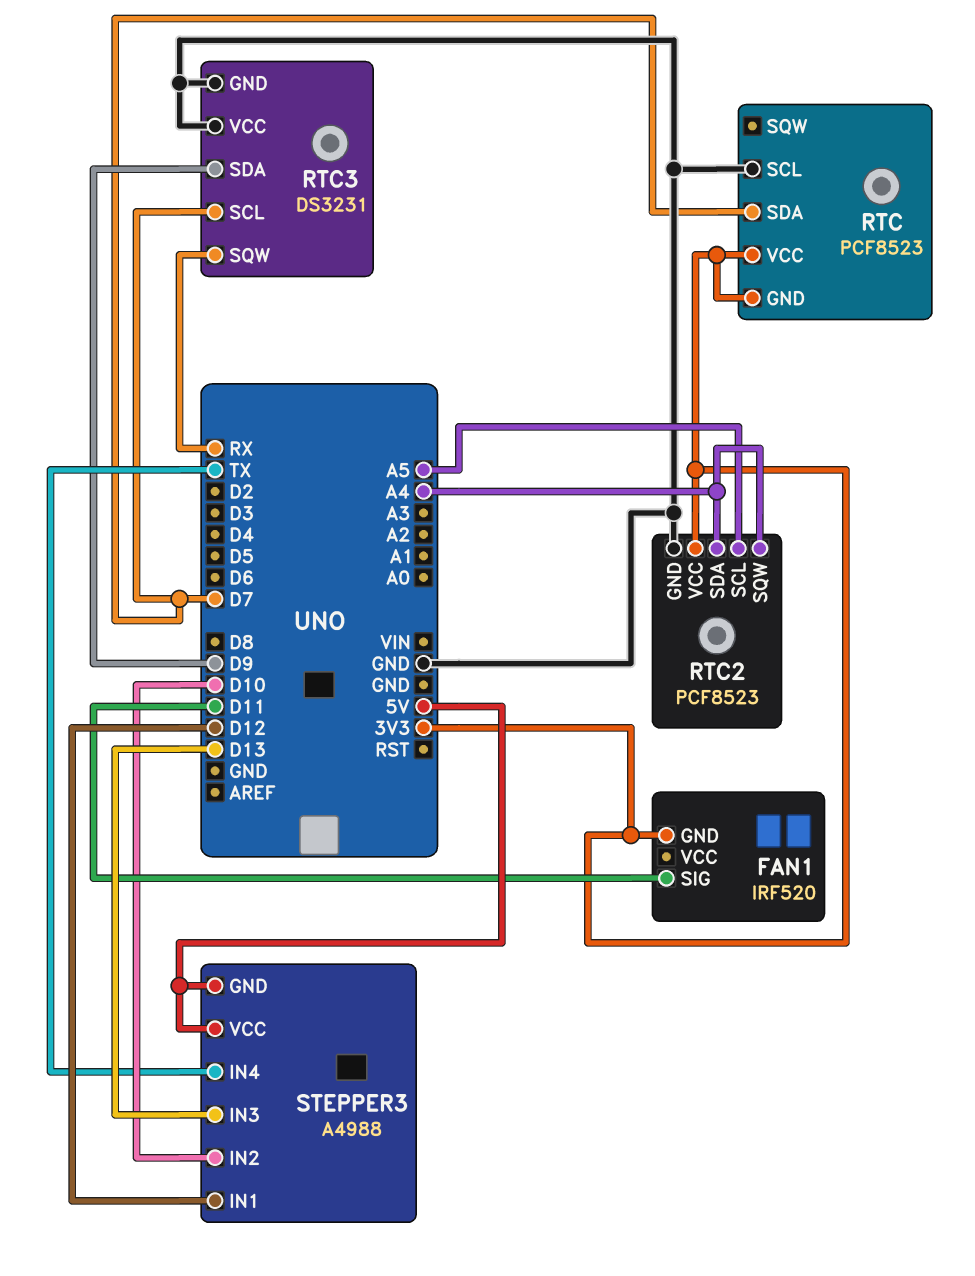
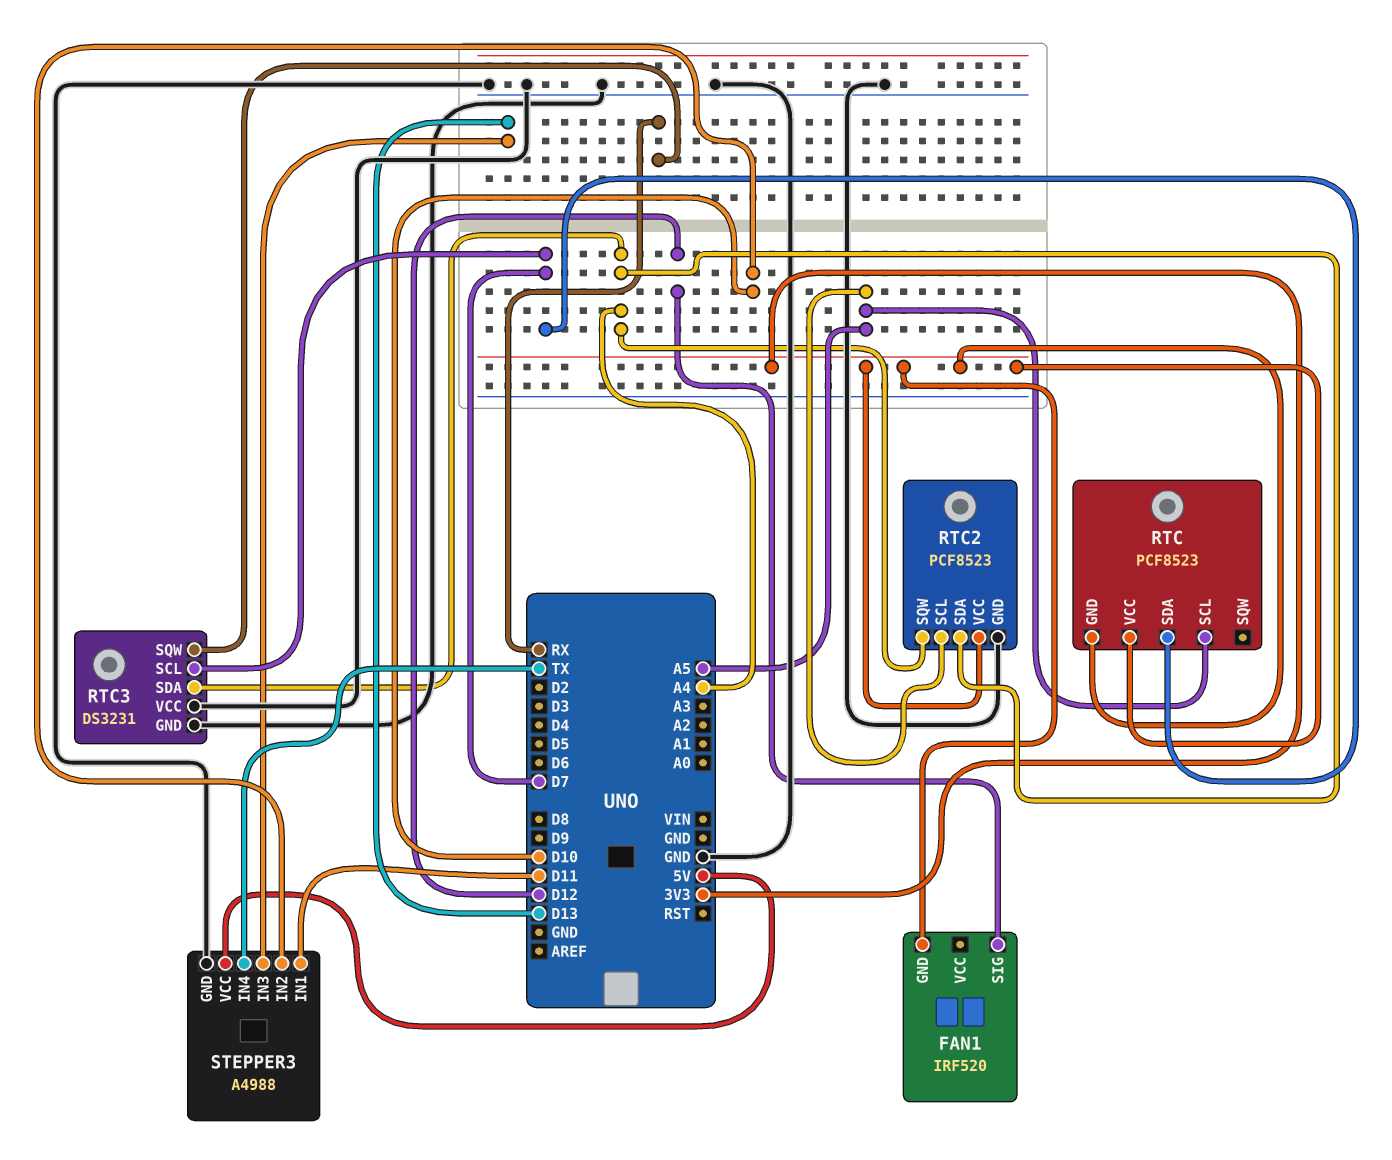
FAN1 pin SIG: D11 -> D12
RTC pin SCL: GND -> A5
RTC3 pin SDA: D9 -> A4
STEPPER3 pin GND: 5V -> GND
STEPPER3 pin IN1: D12 -> D11

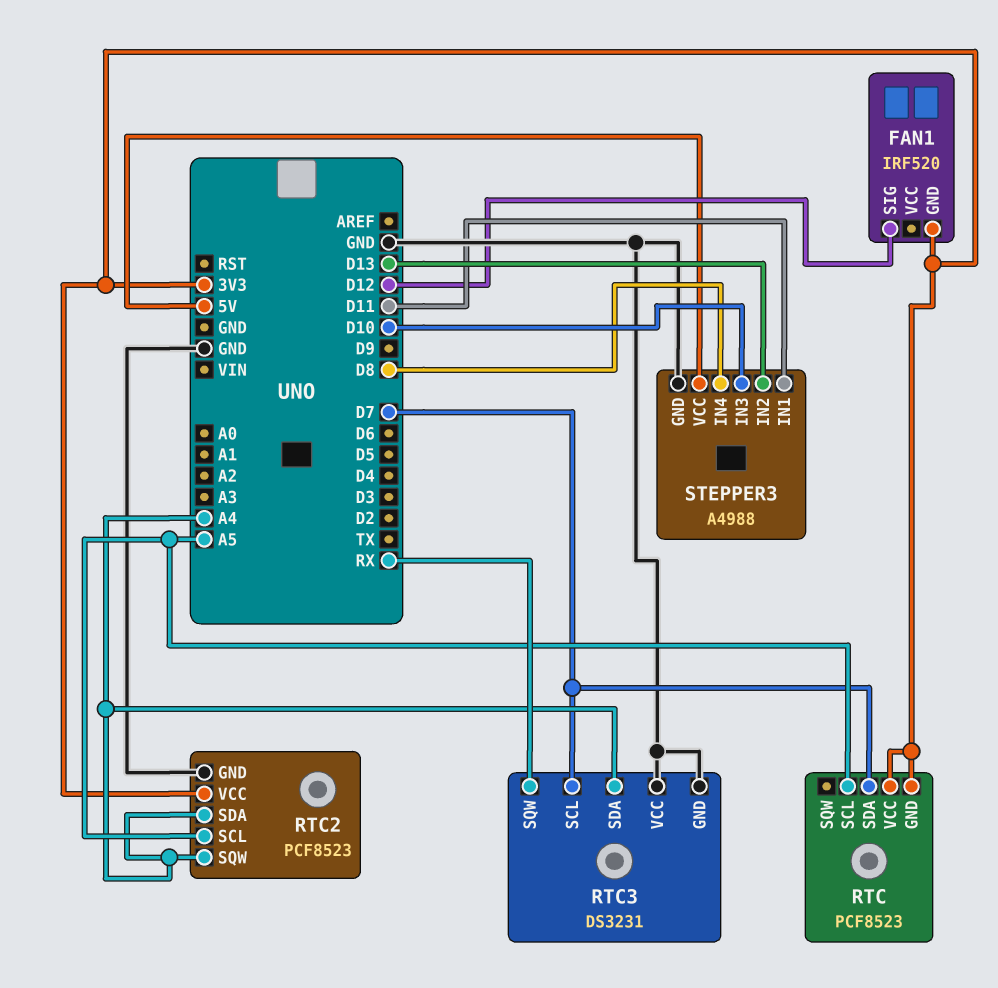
STEPPER3 pin IN2: D10 -> D13
STEPPER3 pin IN3: D13 -> D10
STEPPER3 pin IN4: TX -> D8

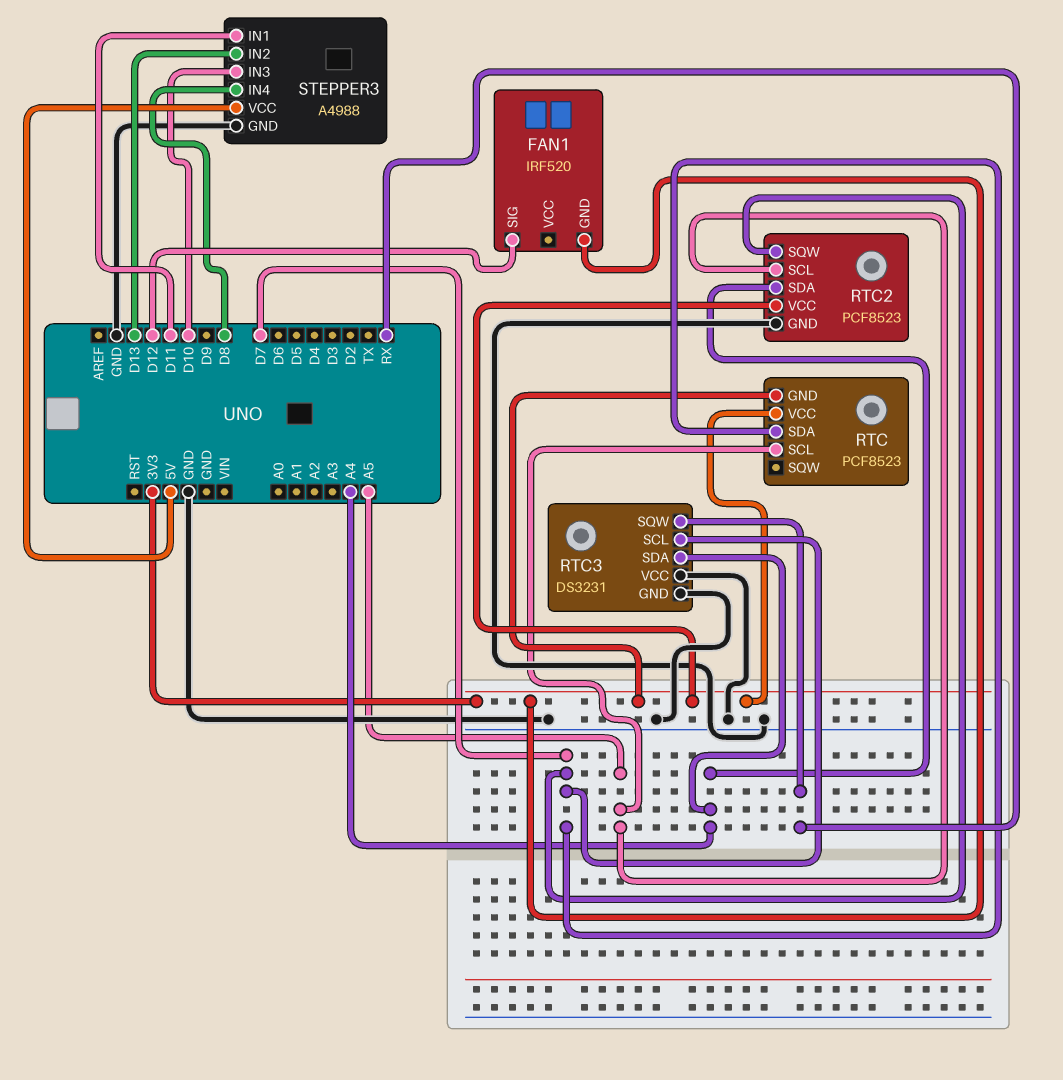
RTC2 pin SQW: A4 -> D7

